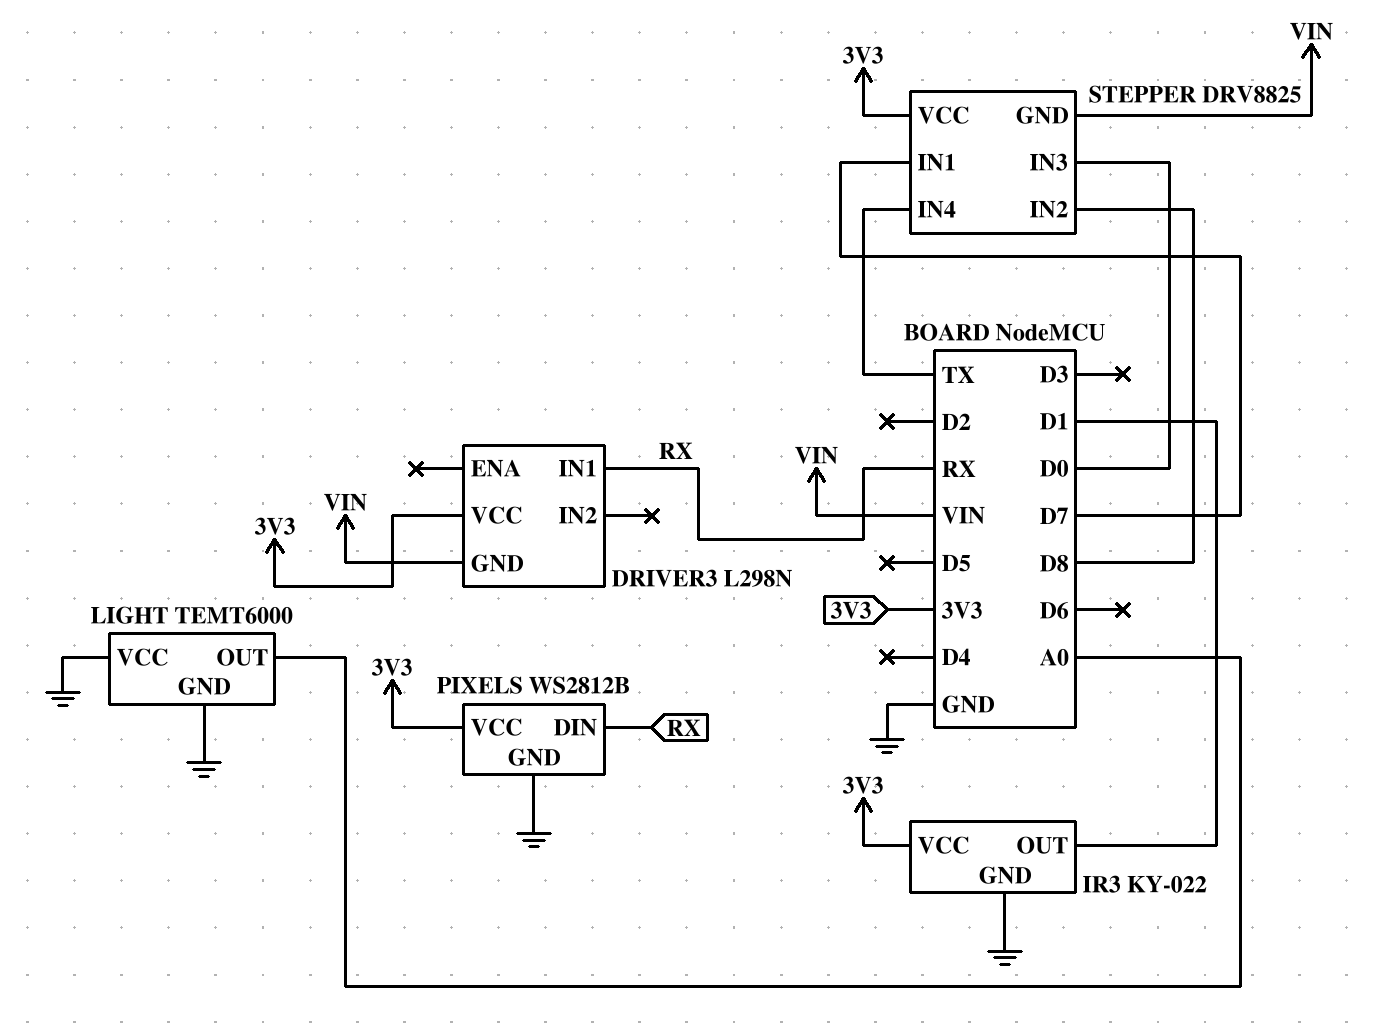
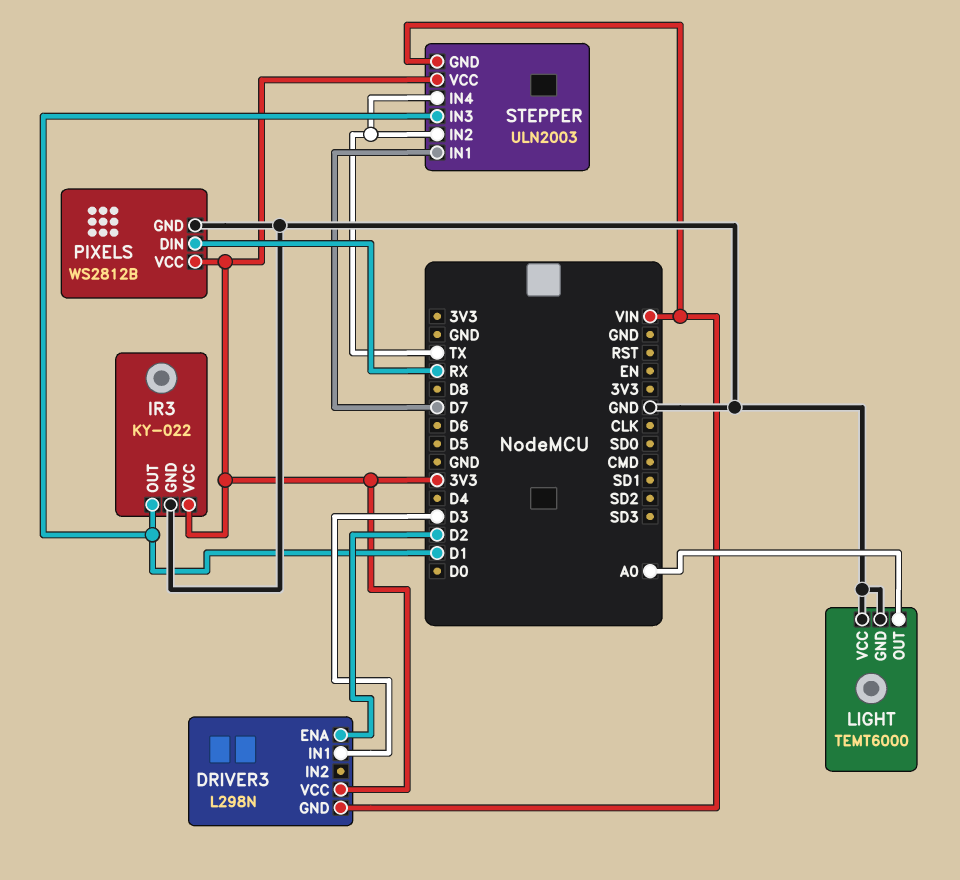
DRIVER3 pin ENA: none -> D2
DRIVER3 pin IN1: RX -> D3
STEPPER: DRV8825 -> ULN2003
STEPPER pin IN2: D8 -> TX
STEPPER pin IN3: D0 -> D1

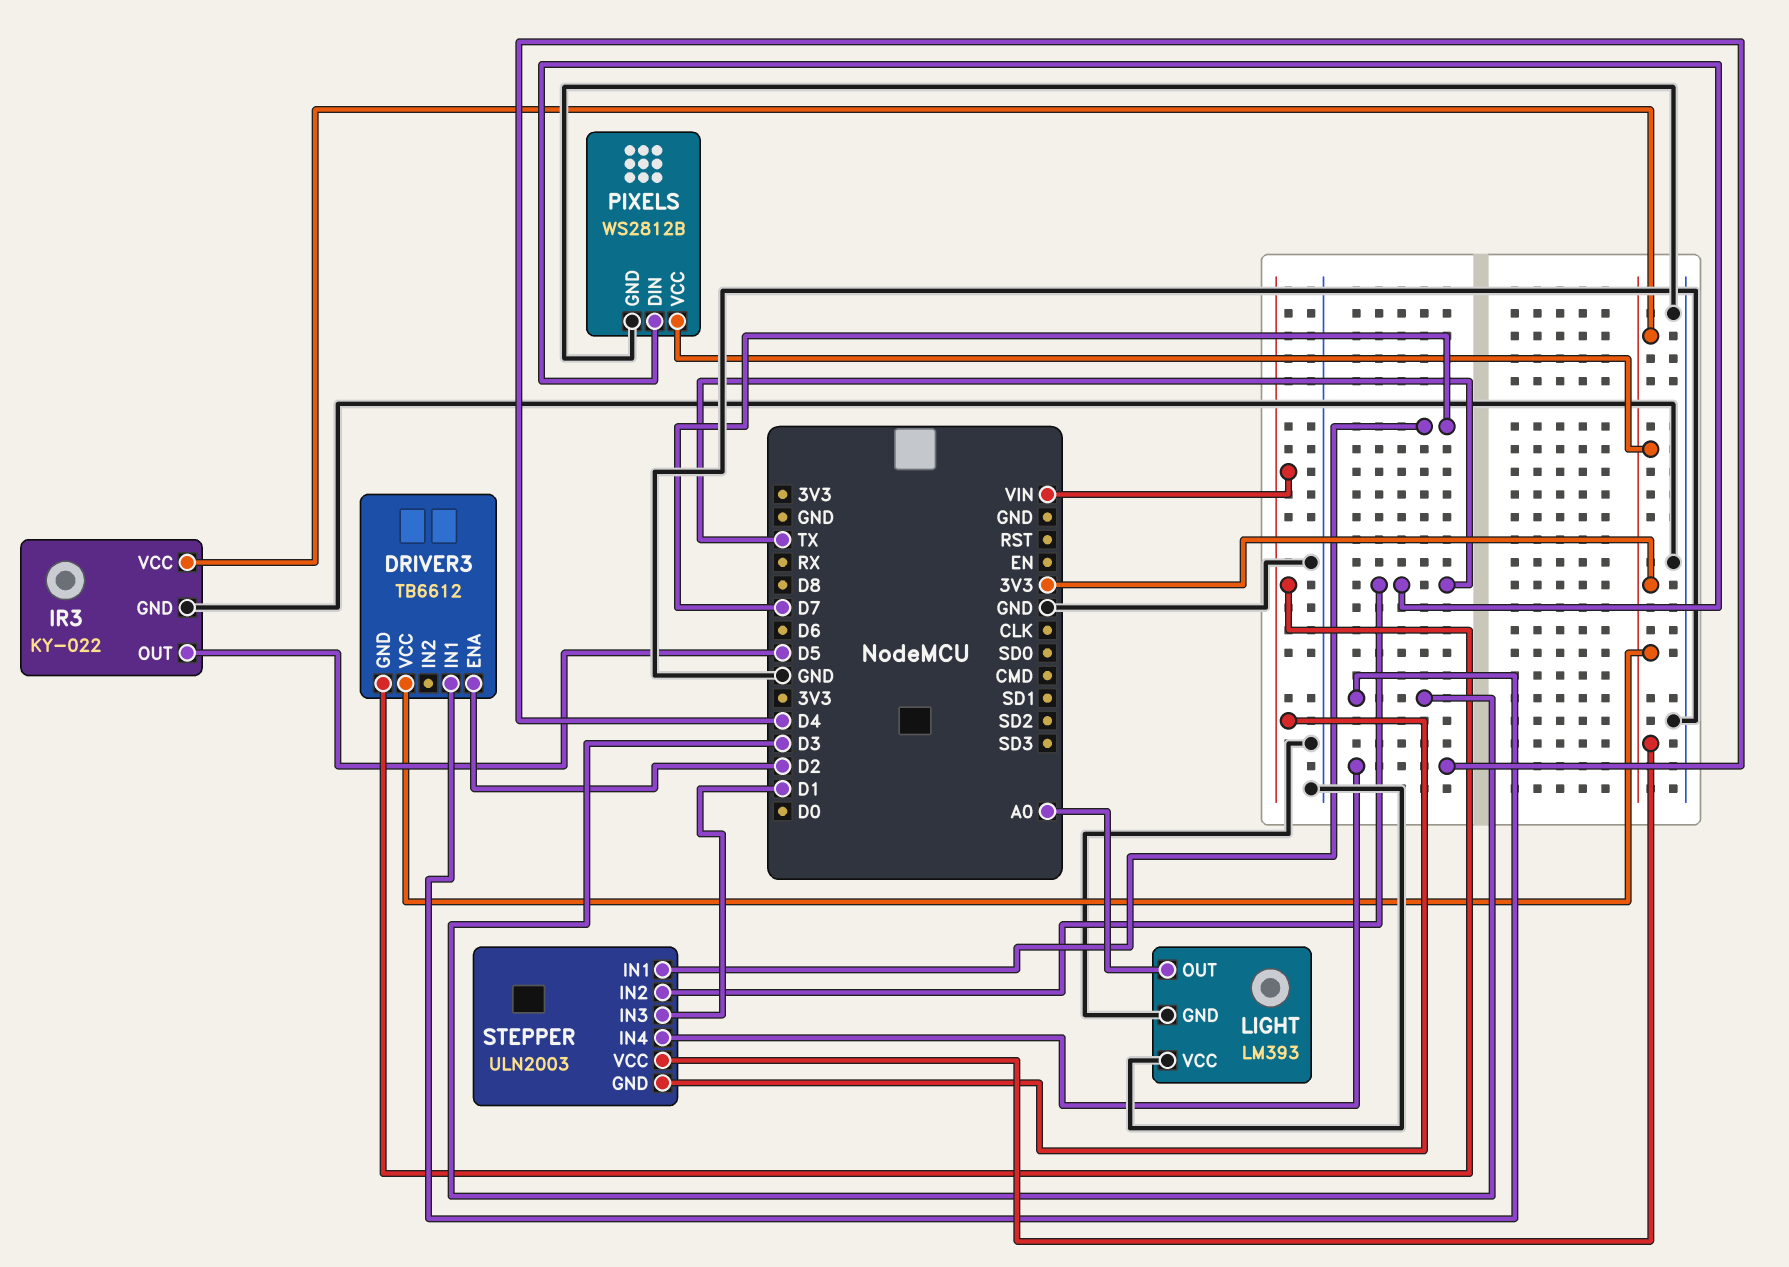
DRIVER3: L298N -> TB6612
IR3 pin OUT: D1 -> D5
LIGHT: TEMT6000 -> LM393
PIXELS pin DIN: RX -> TX
STEPPER pin IN4: TX -> D4

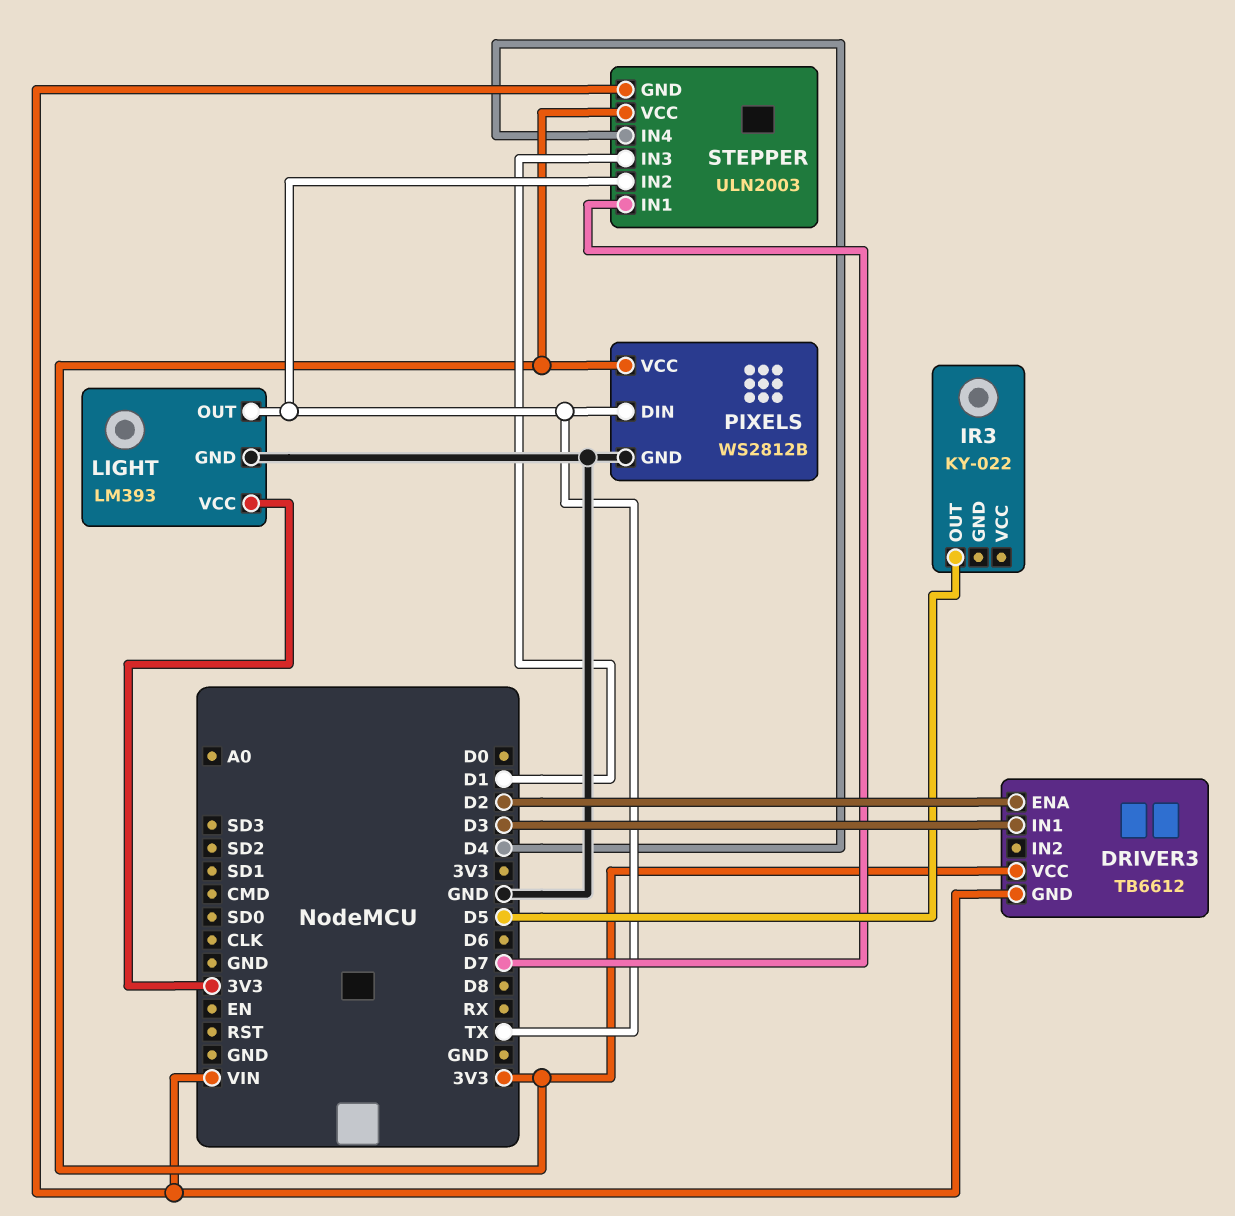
IR3 pin GND: GND -> none
IR3 pin VCC: 3V3 -> none
LIGHT pin OUT: A0 -> TX
LIGHT pin VCC: GND -> 3V3

